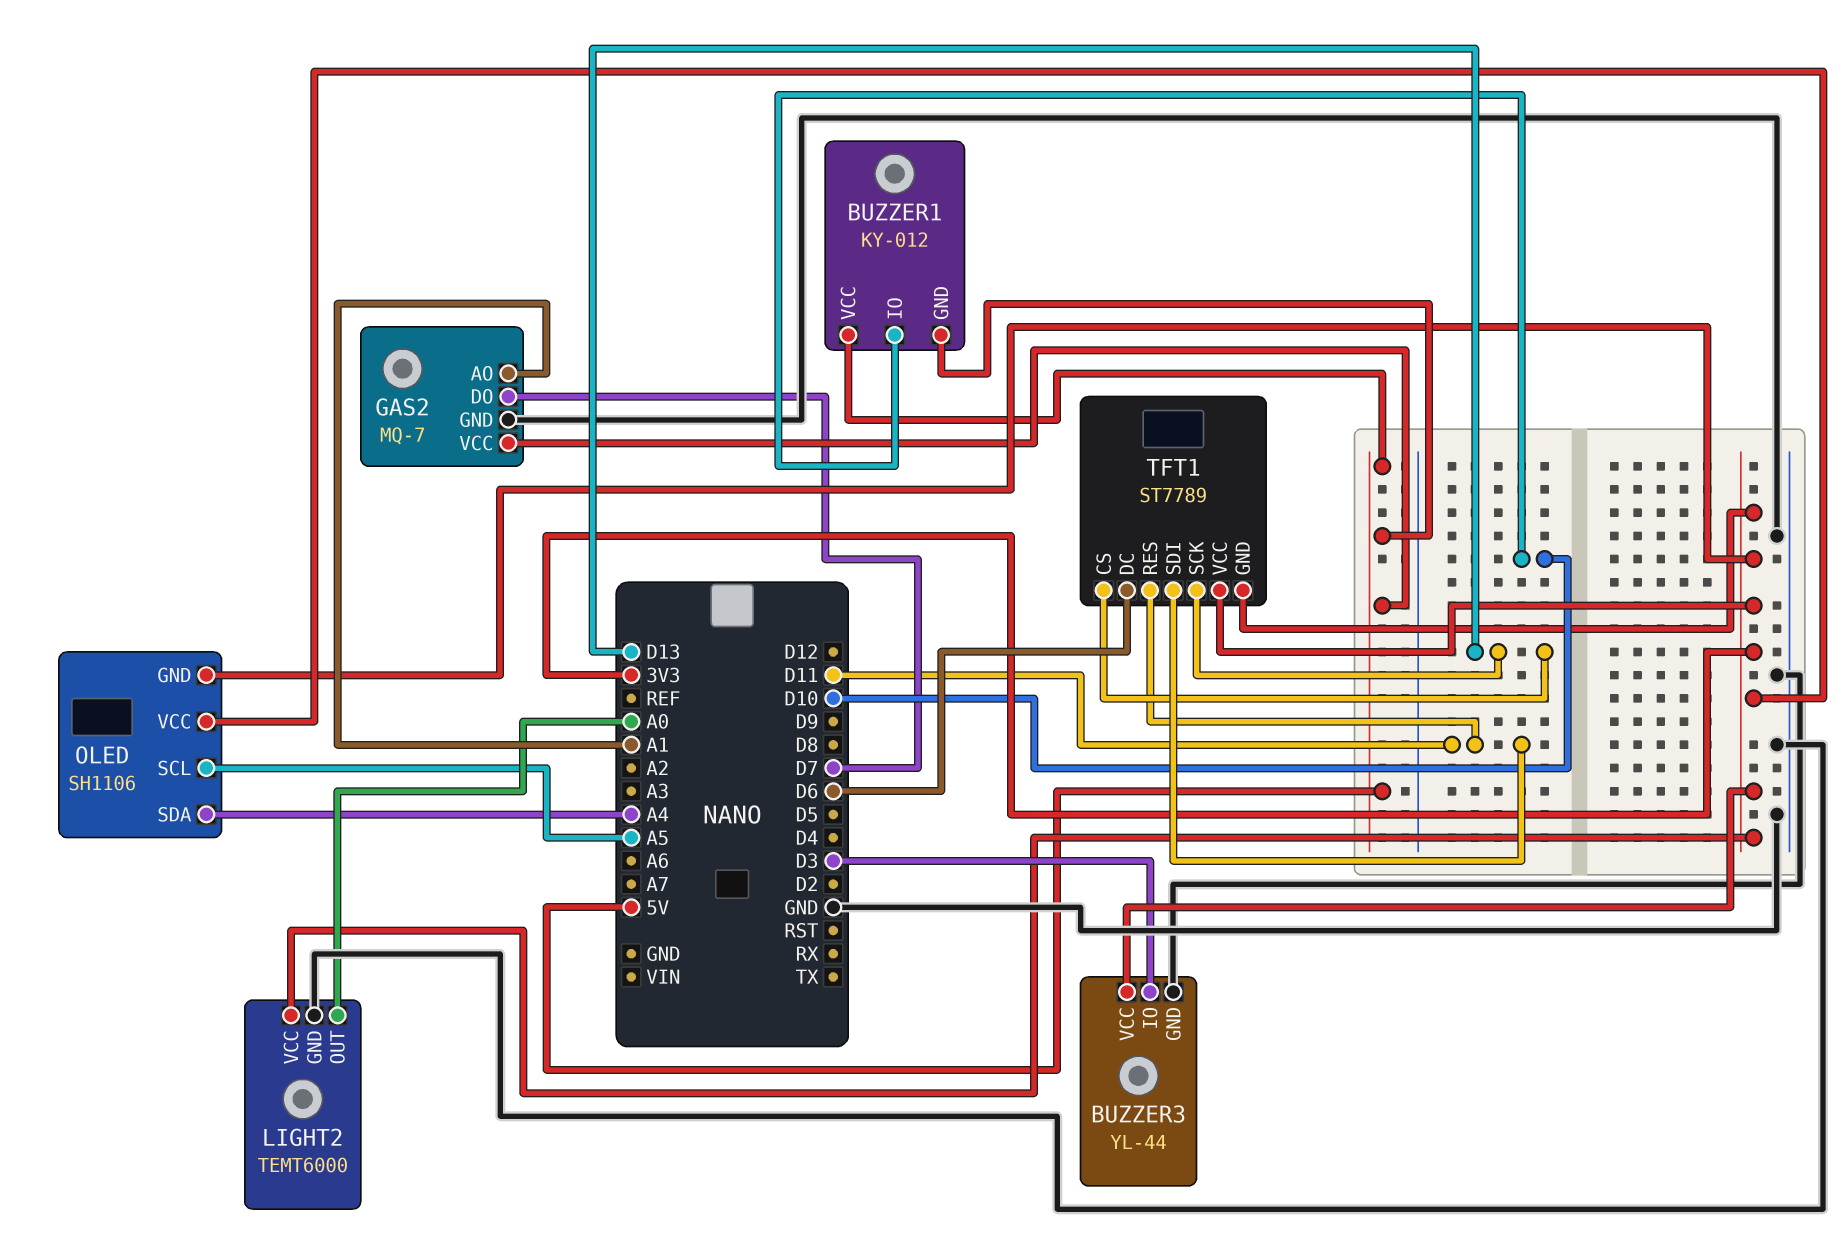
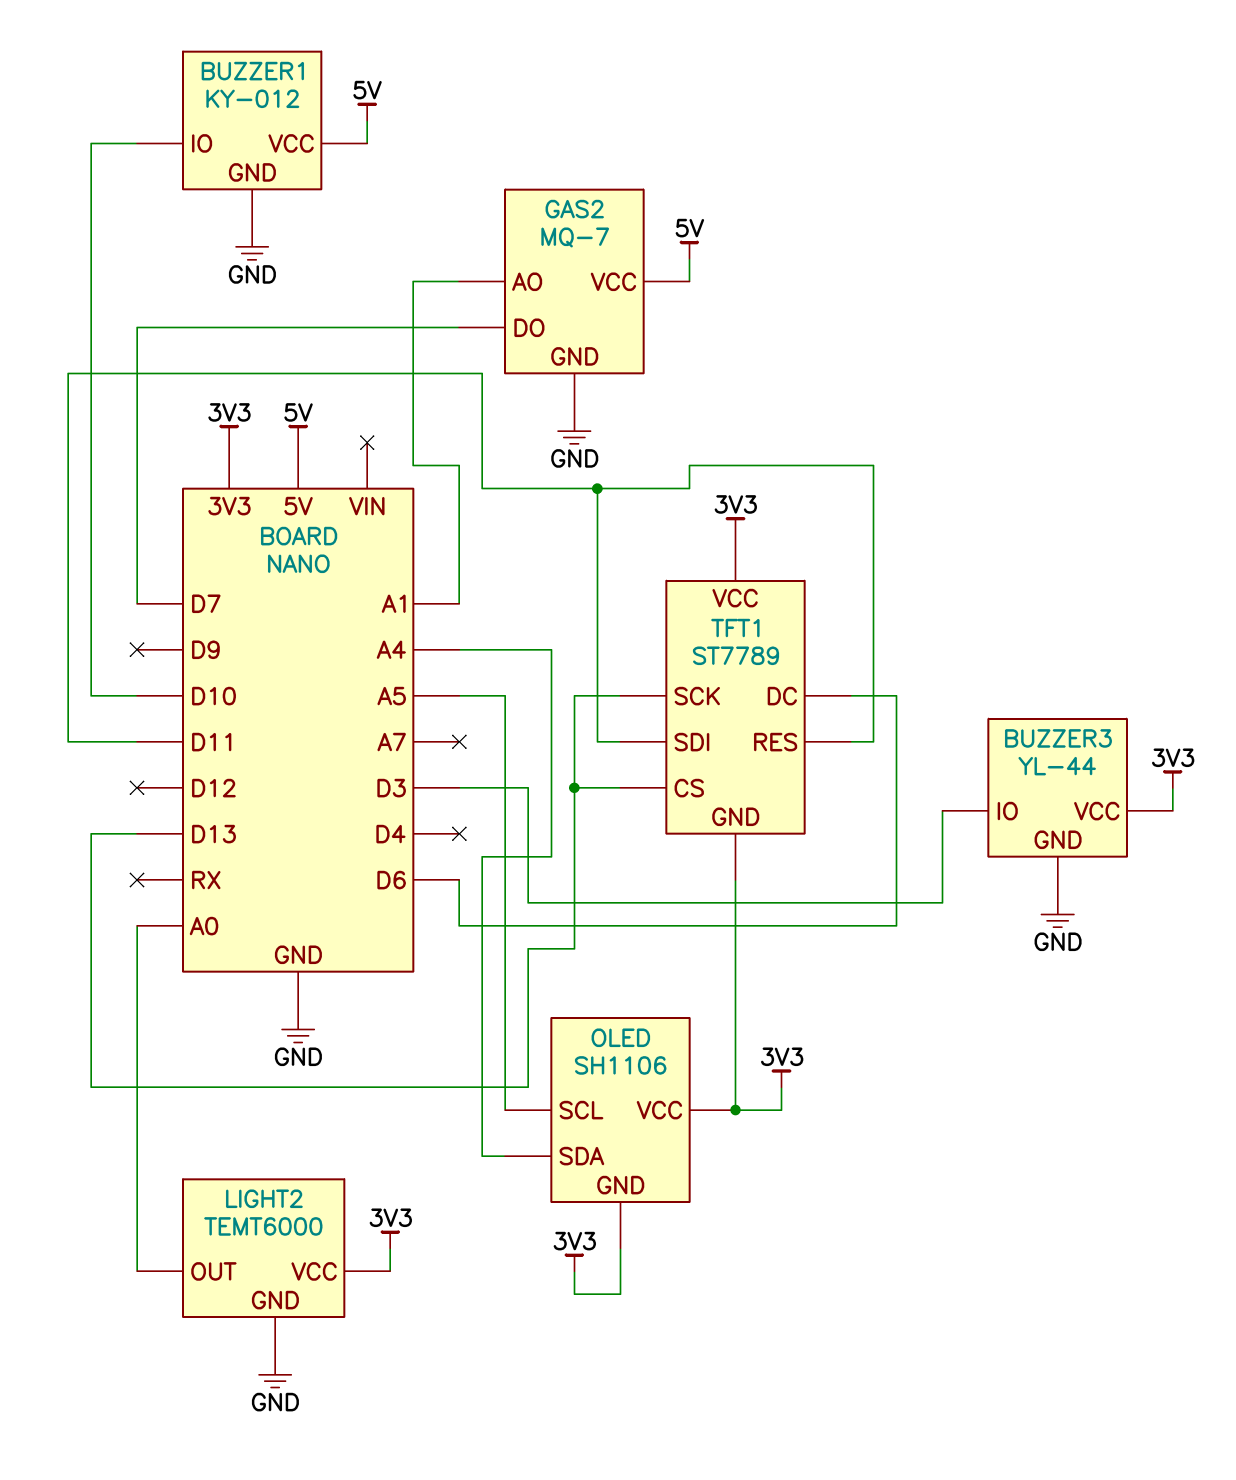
BUZZER1 pin GND: 5V -> GND

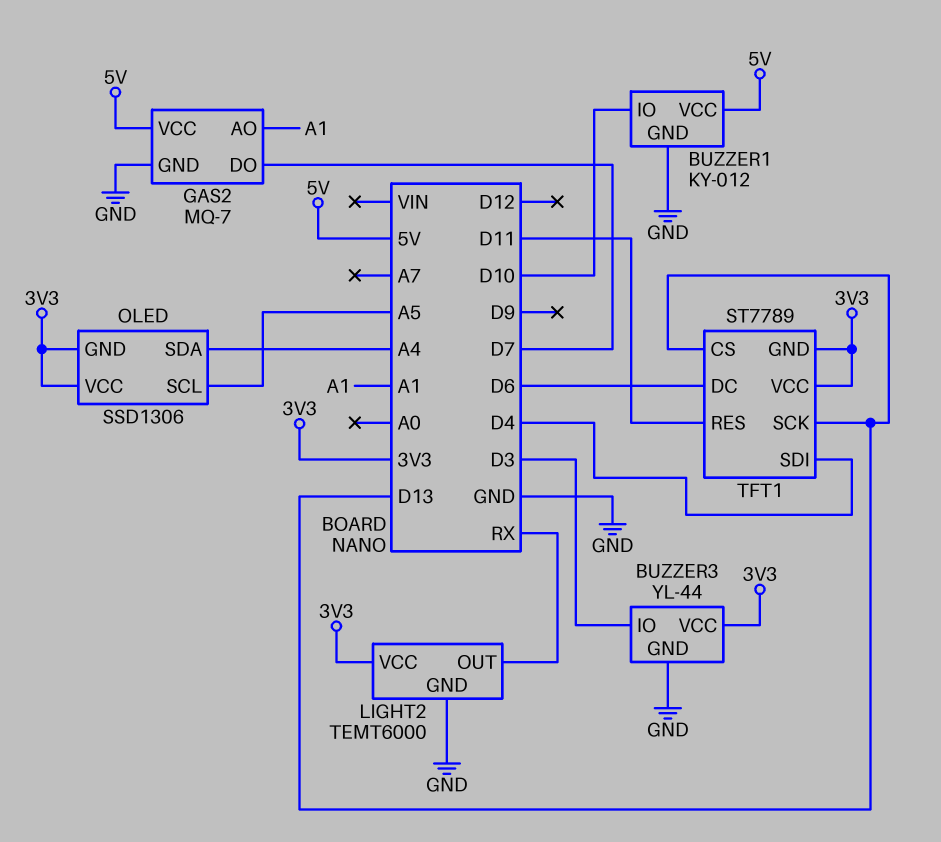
LIGHT2 pin OUT: A0 -> RX
OLED: SH1106 -> SSD1306
TFT1 pin SDI: D11 -> D4

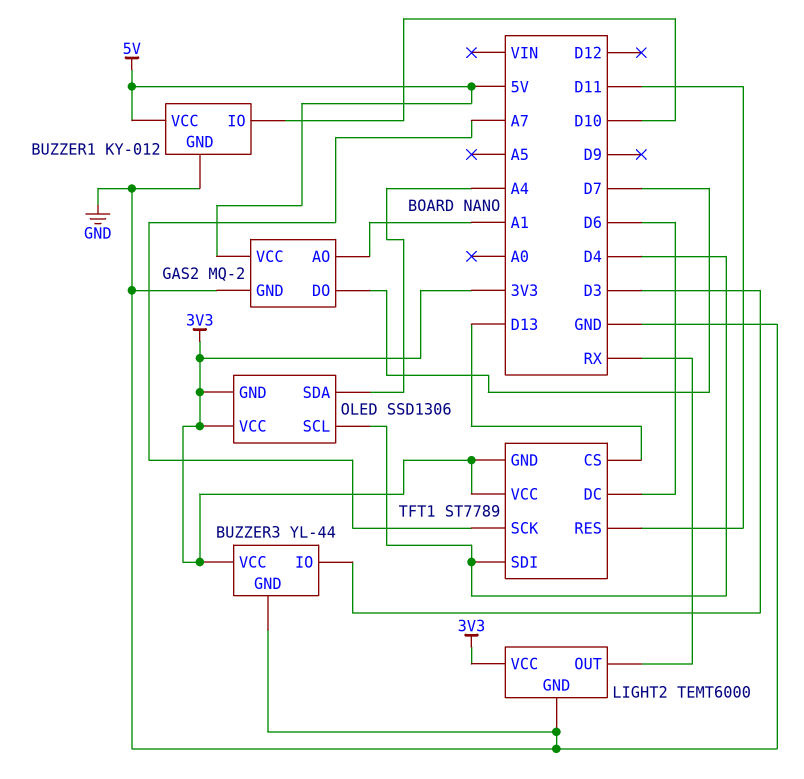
GAS2: MQ-7 -> MQ-2
OLED pin SCL: A5 -> D4
TFT1 pin SCK: D13 -> A7

